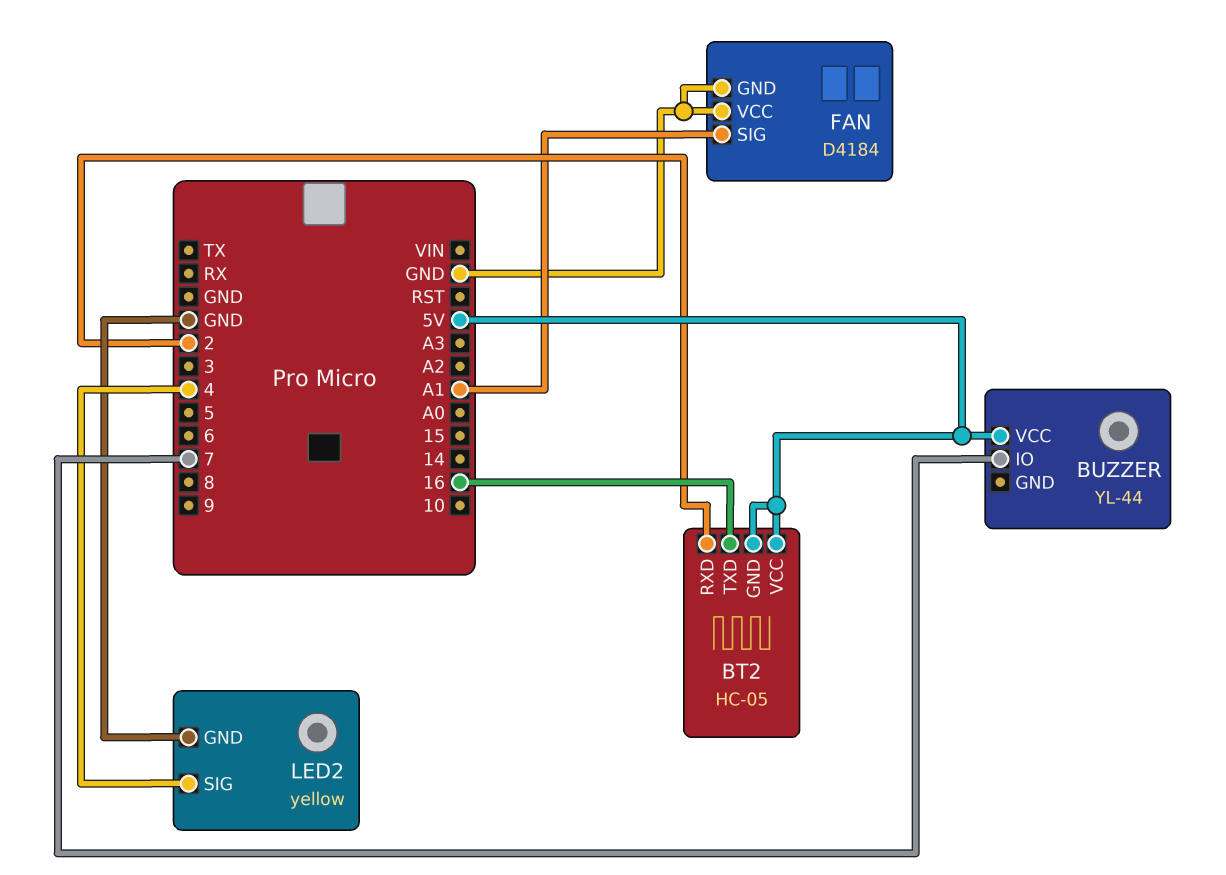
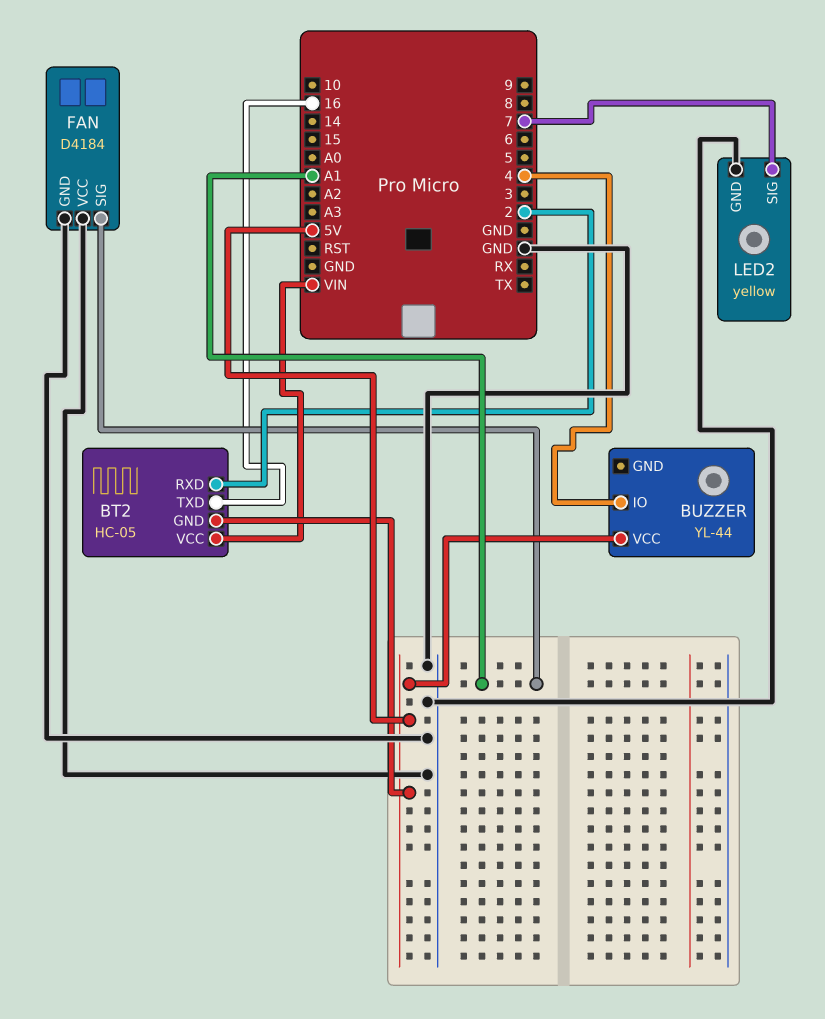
BT2 pin VCC: 5V -> VIN
BUZZER pin IO: 7 -> 4
LED2 pin SIG: 4 -> 7

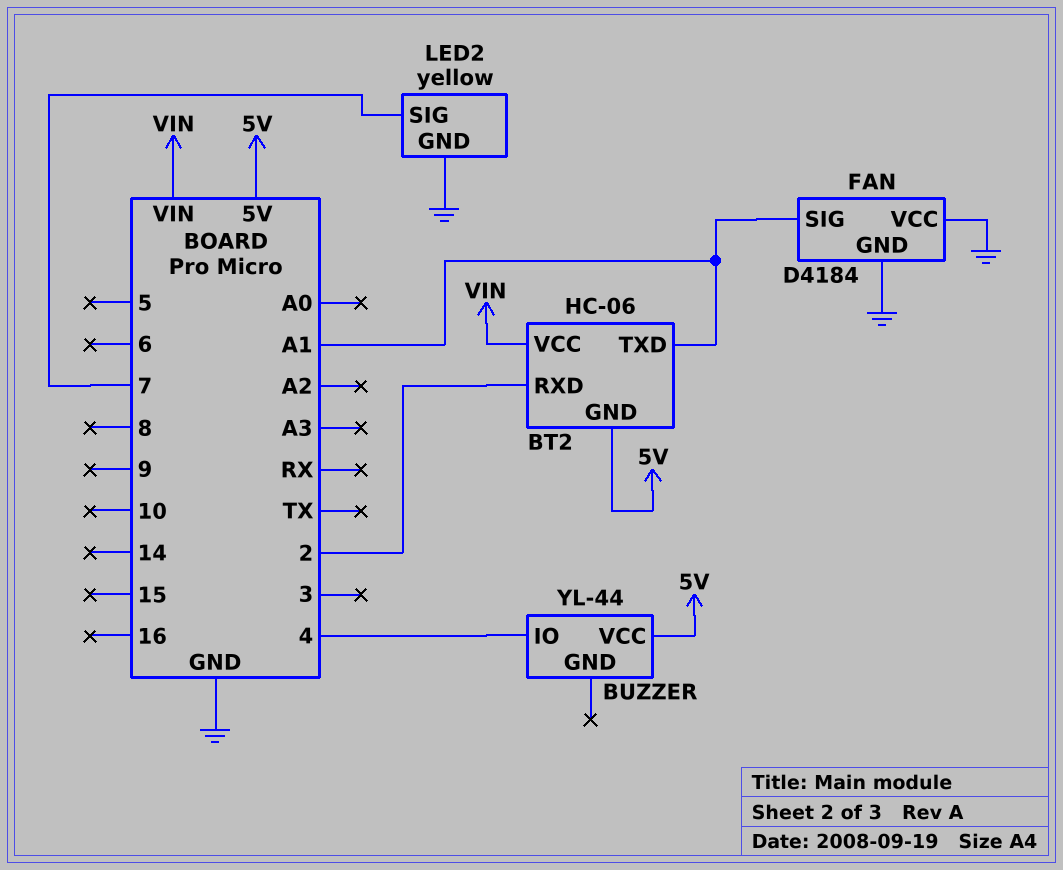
BT2: HC-05 -> HC-06
BT2 pin TXD: 16 -> A1

